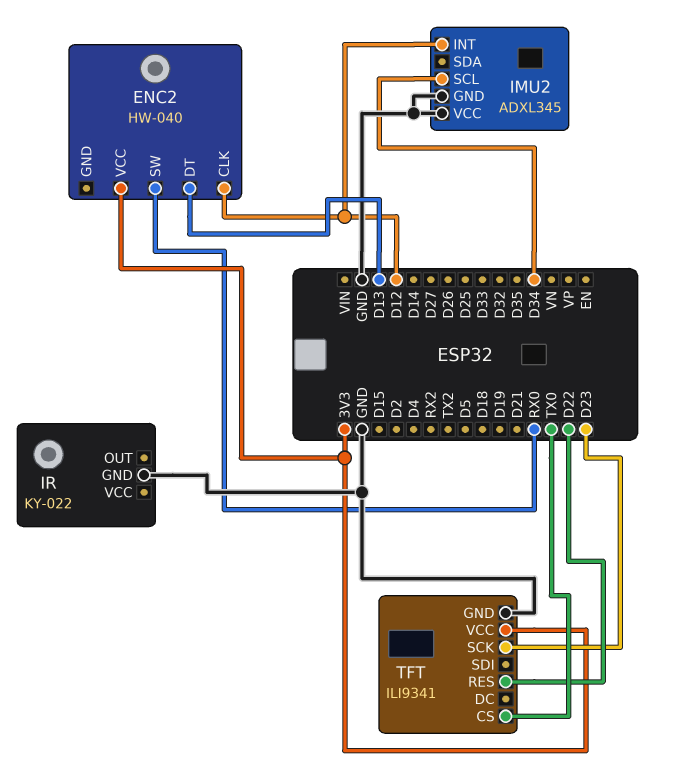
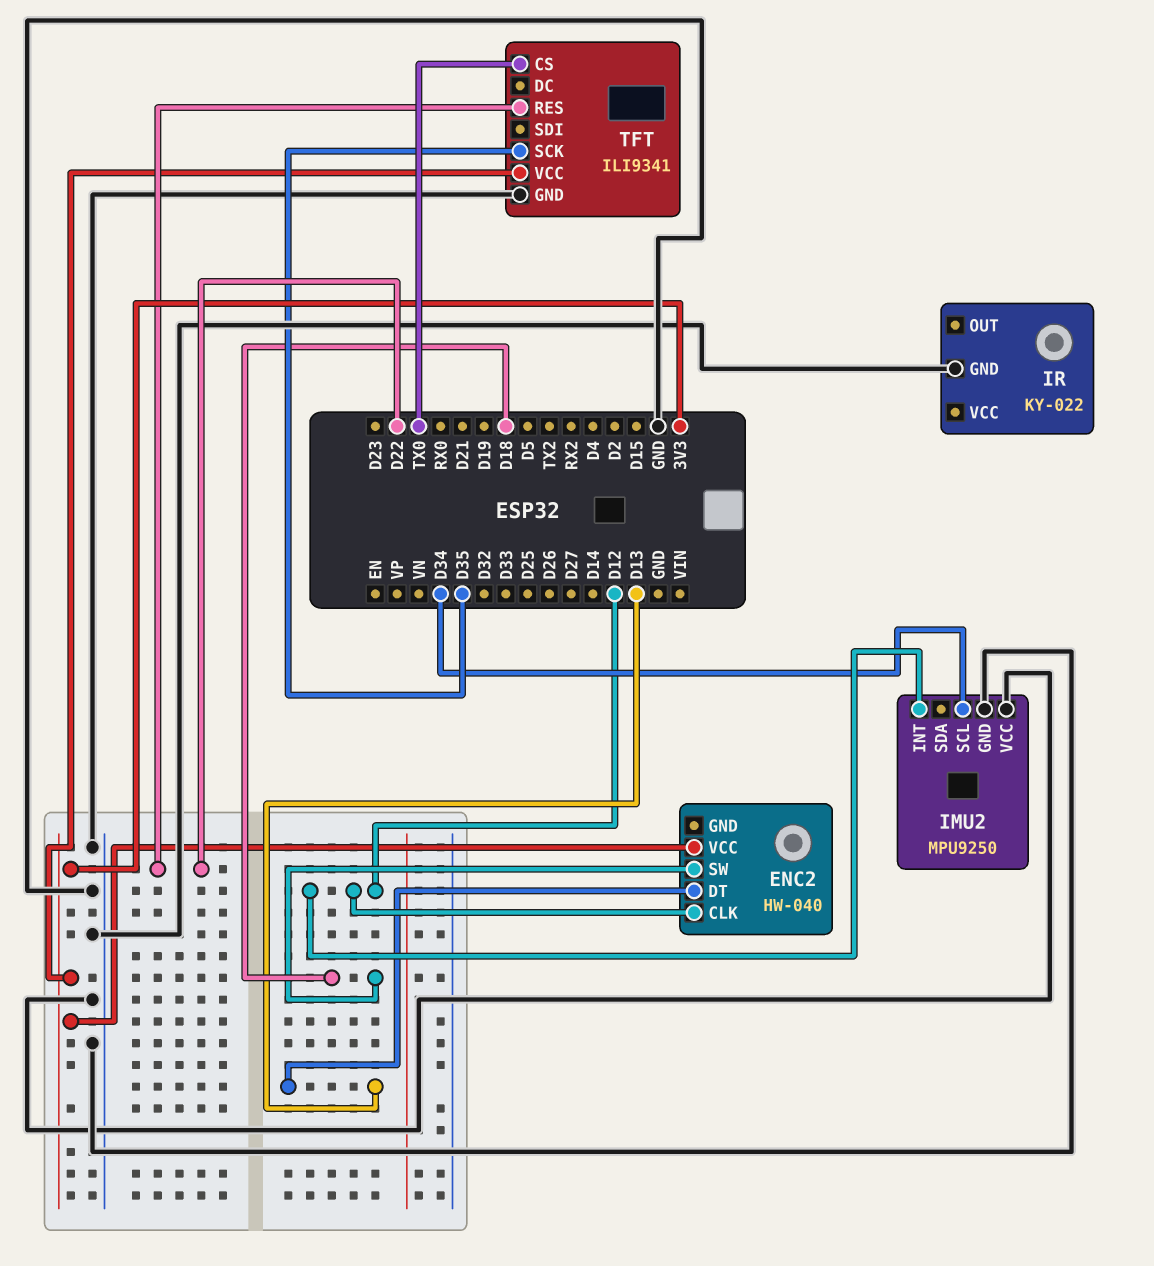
ENC2 pin SW: RX0 -> D18
IMU2: ADXL345 -> MPU9250
TFT pin SCK: D23 -> D35

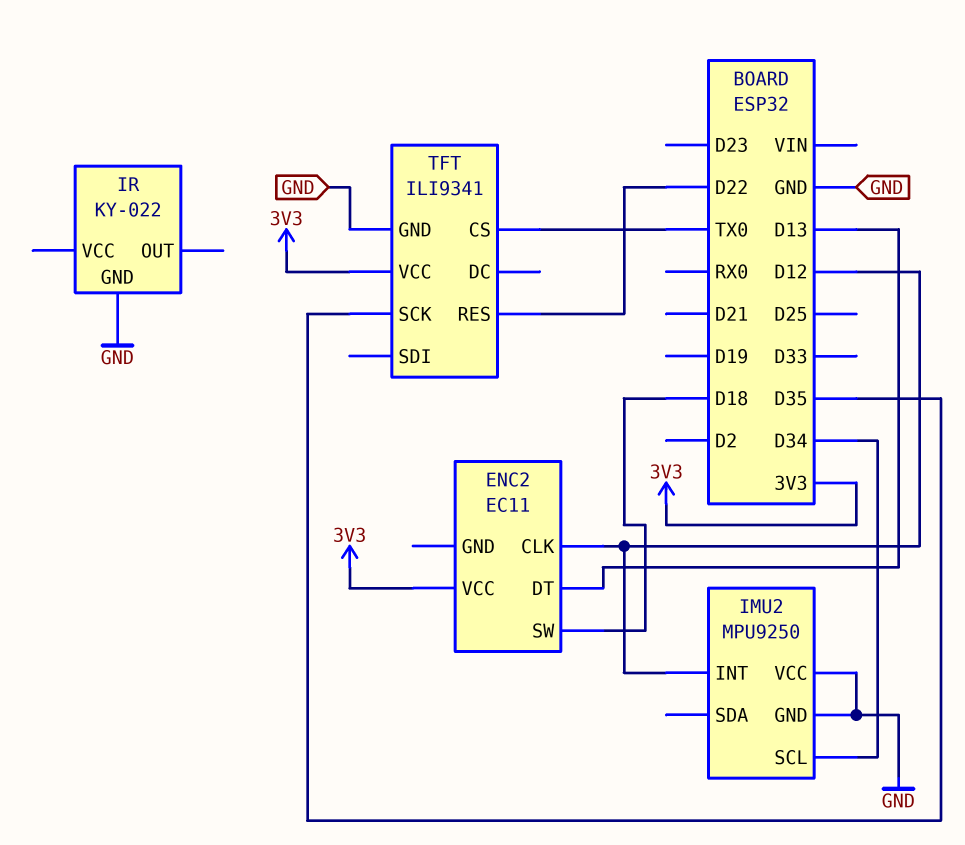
ENC2: HW-040 -> EC11

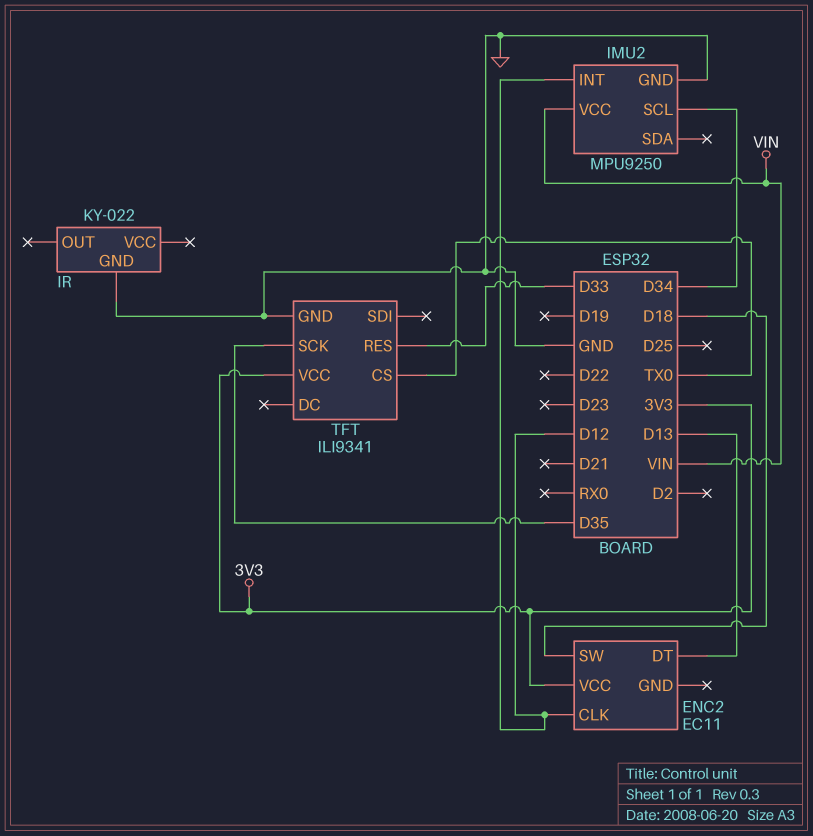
IMU2 pin VCC: GND -> VIN
TFT pin RES: D22 -> D33

